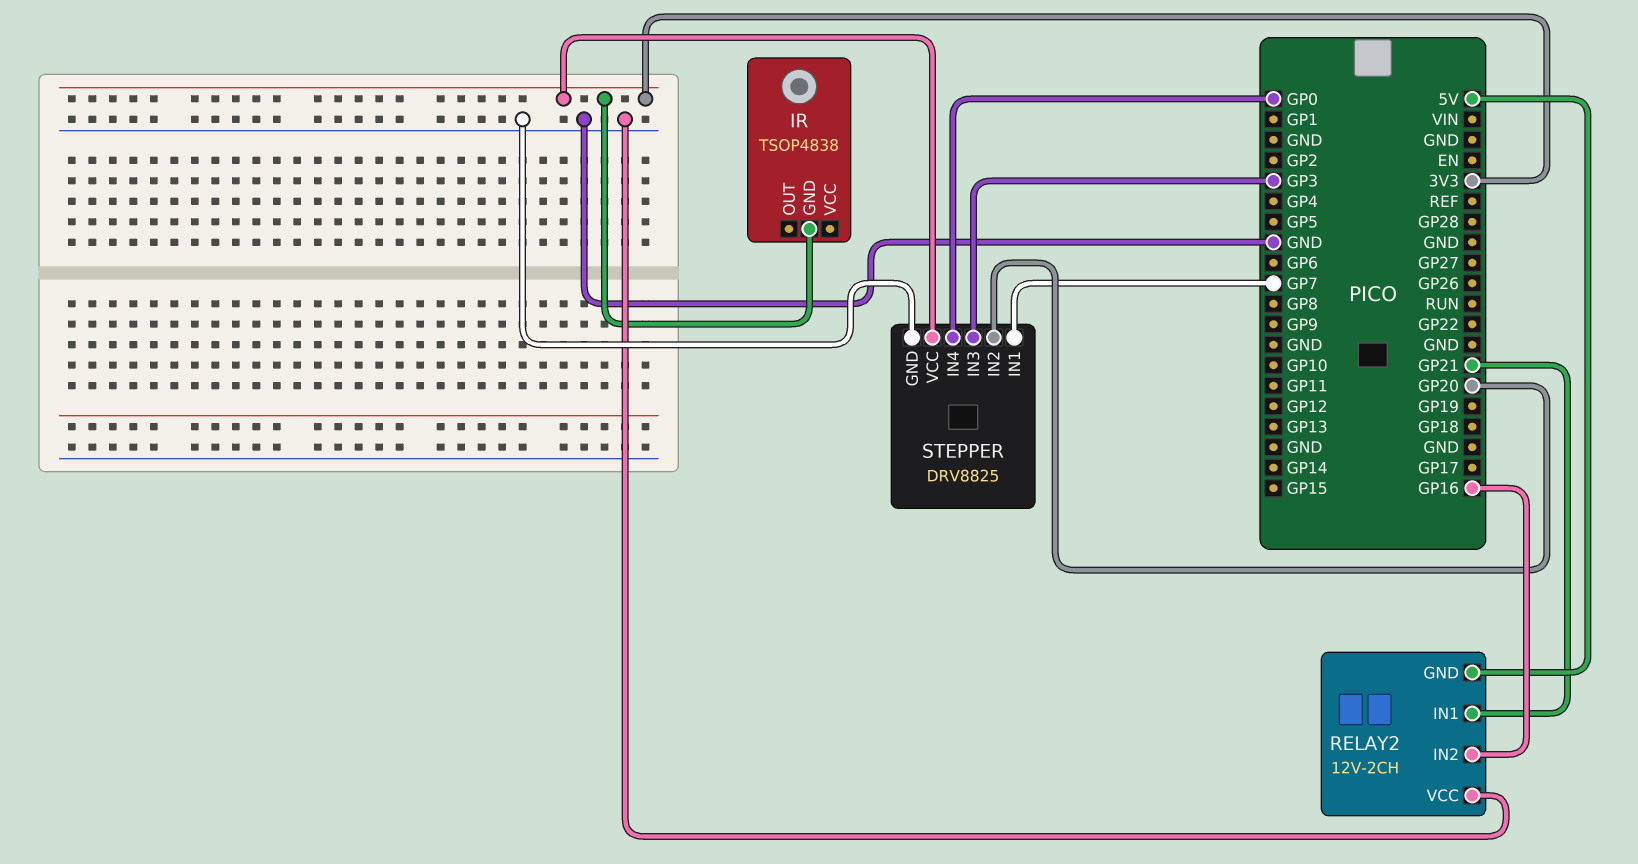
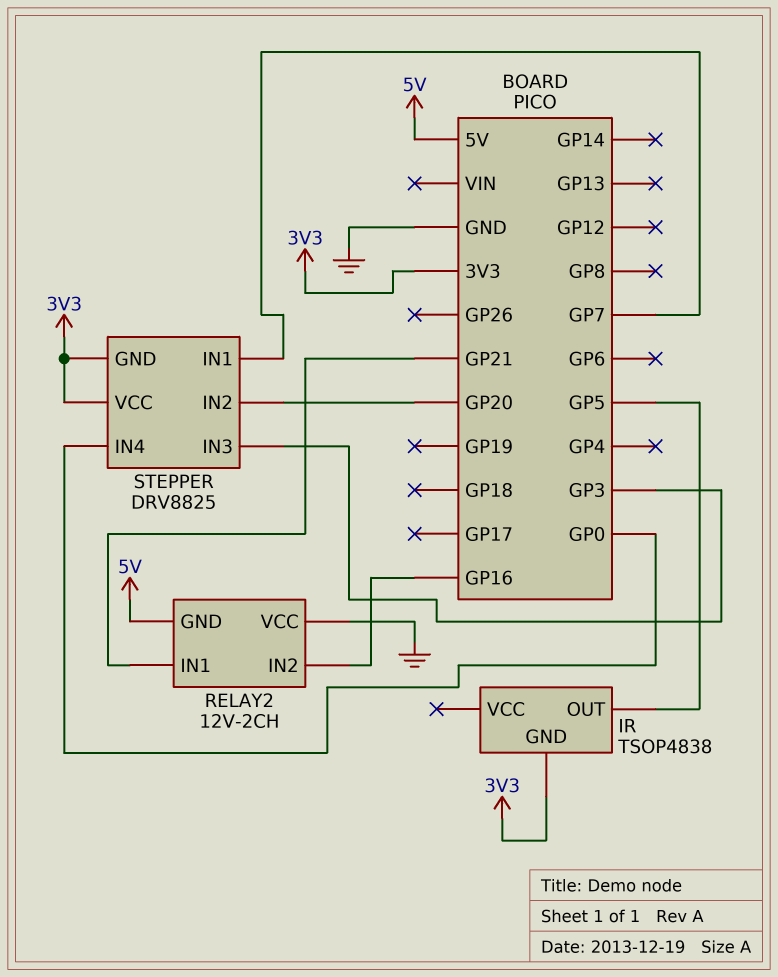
IR pin OUT: none -> GP5
STEPPER pin GND: GND -> 3V3

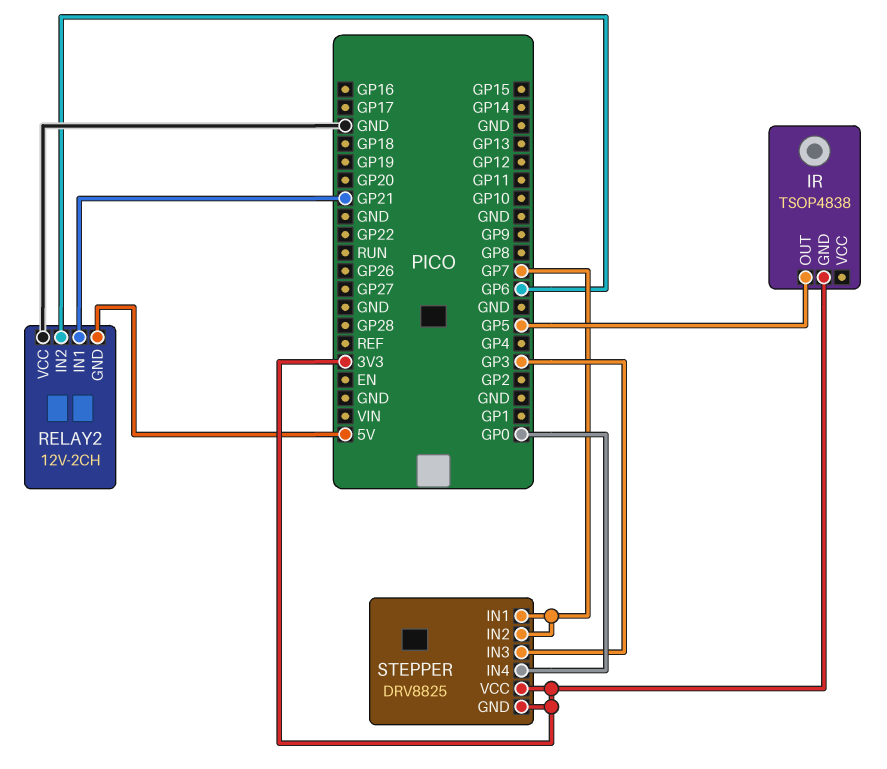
RELAY2 pin IN2: GP16 -> GP6
STEPPER pin IN2: GP20 -> GP7

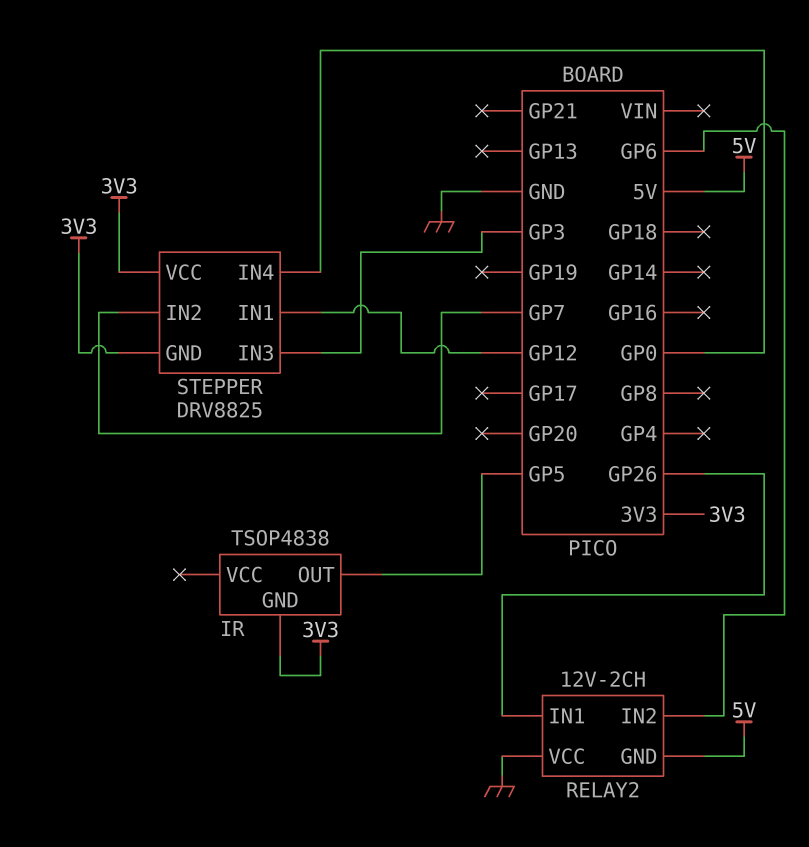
RELAY2 pin IN1: GP21 -> GP26
STEPPER pin IN1: GP7 -> GP12

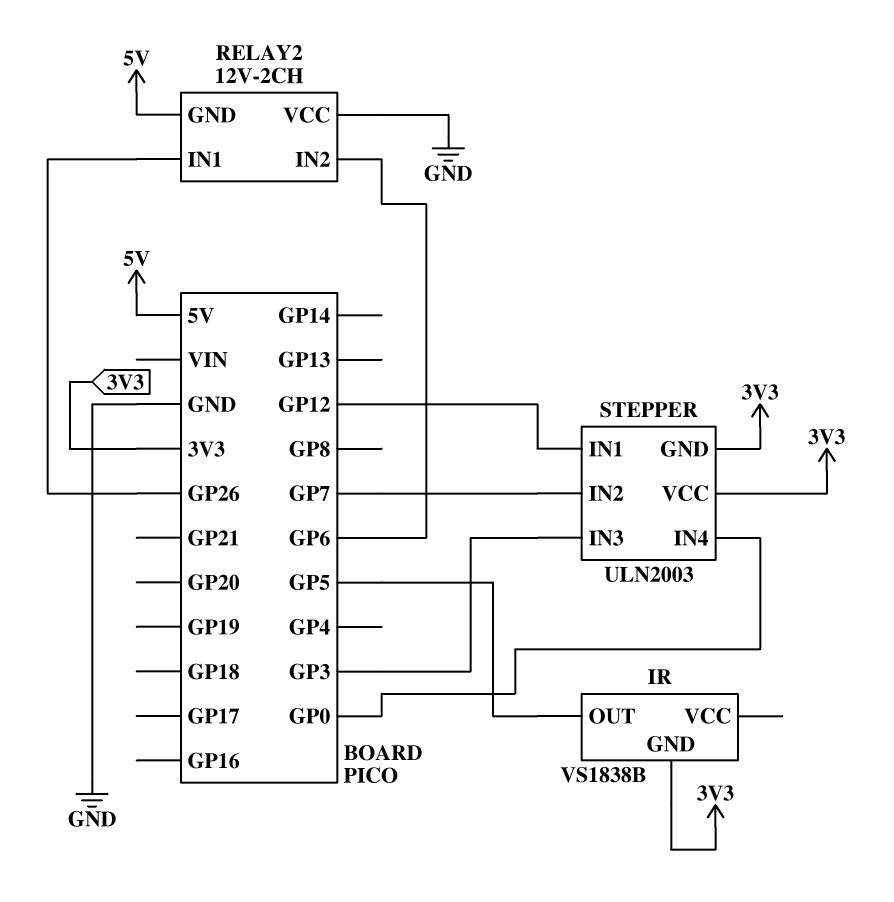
IR: TSOP4838 -> VS1838B
STEPPER: DRV8825 -> ULN2003

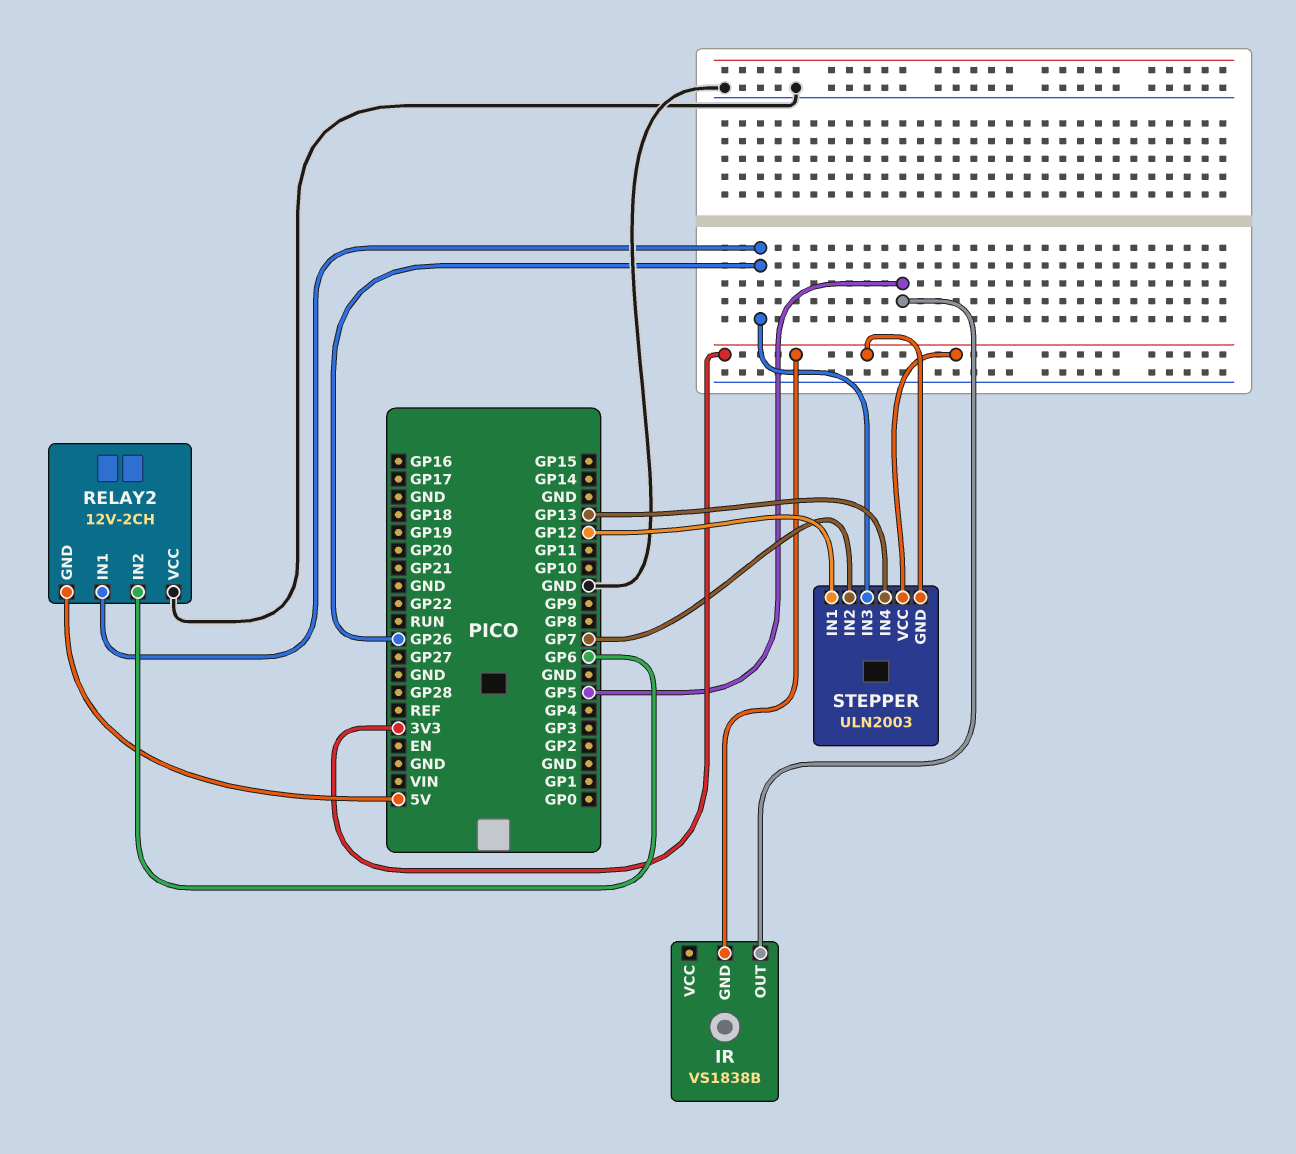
STEPPER pin IN3: GP3 -> GP26
STEPPER pin IN4: GP0 -> GP13

